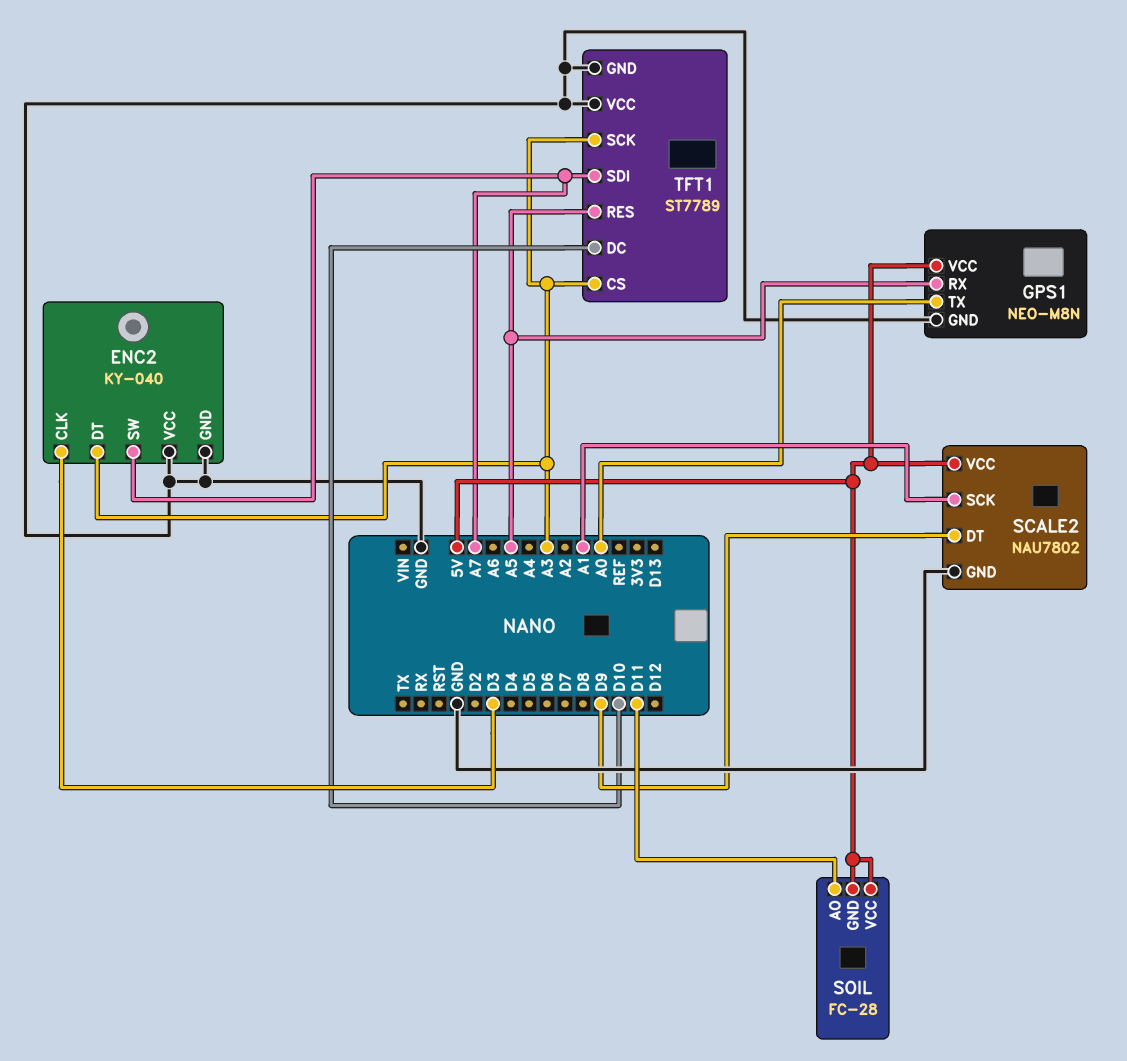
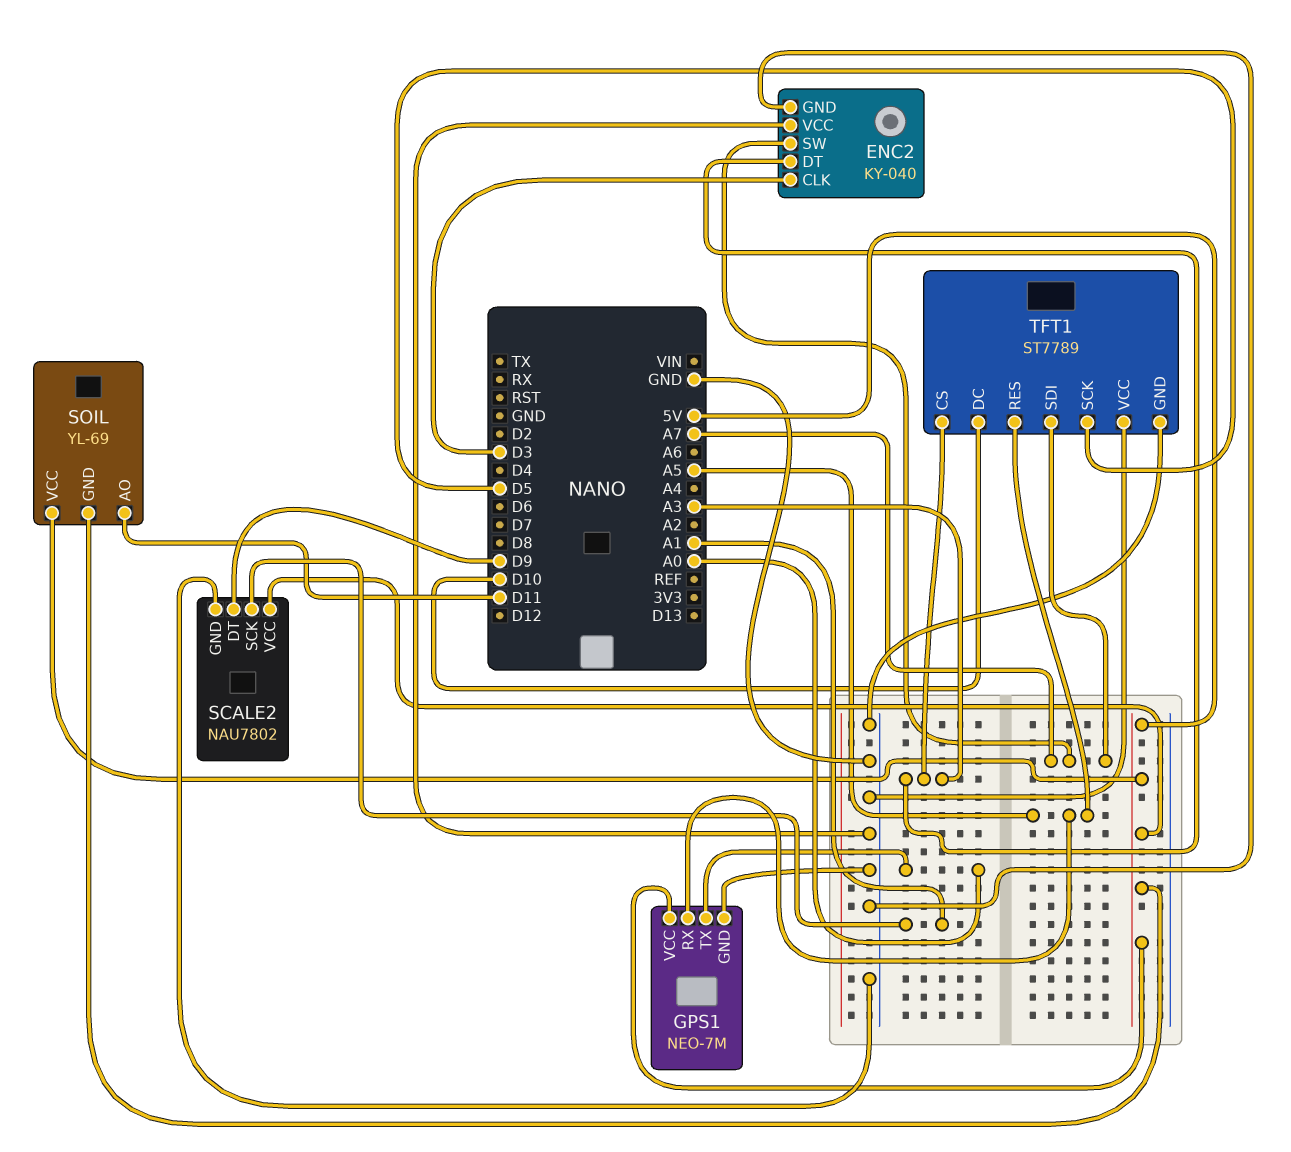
GPS1: NEO-M8N -> NEO-7M
SOIL: FC-28 -> YL-69
TFT1 pin SCK: A3 -> D5

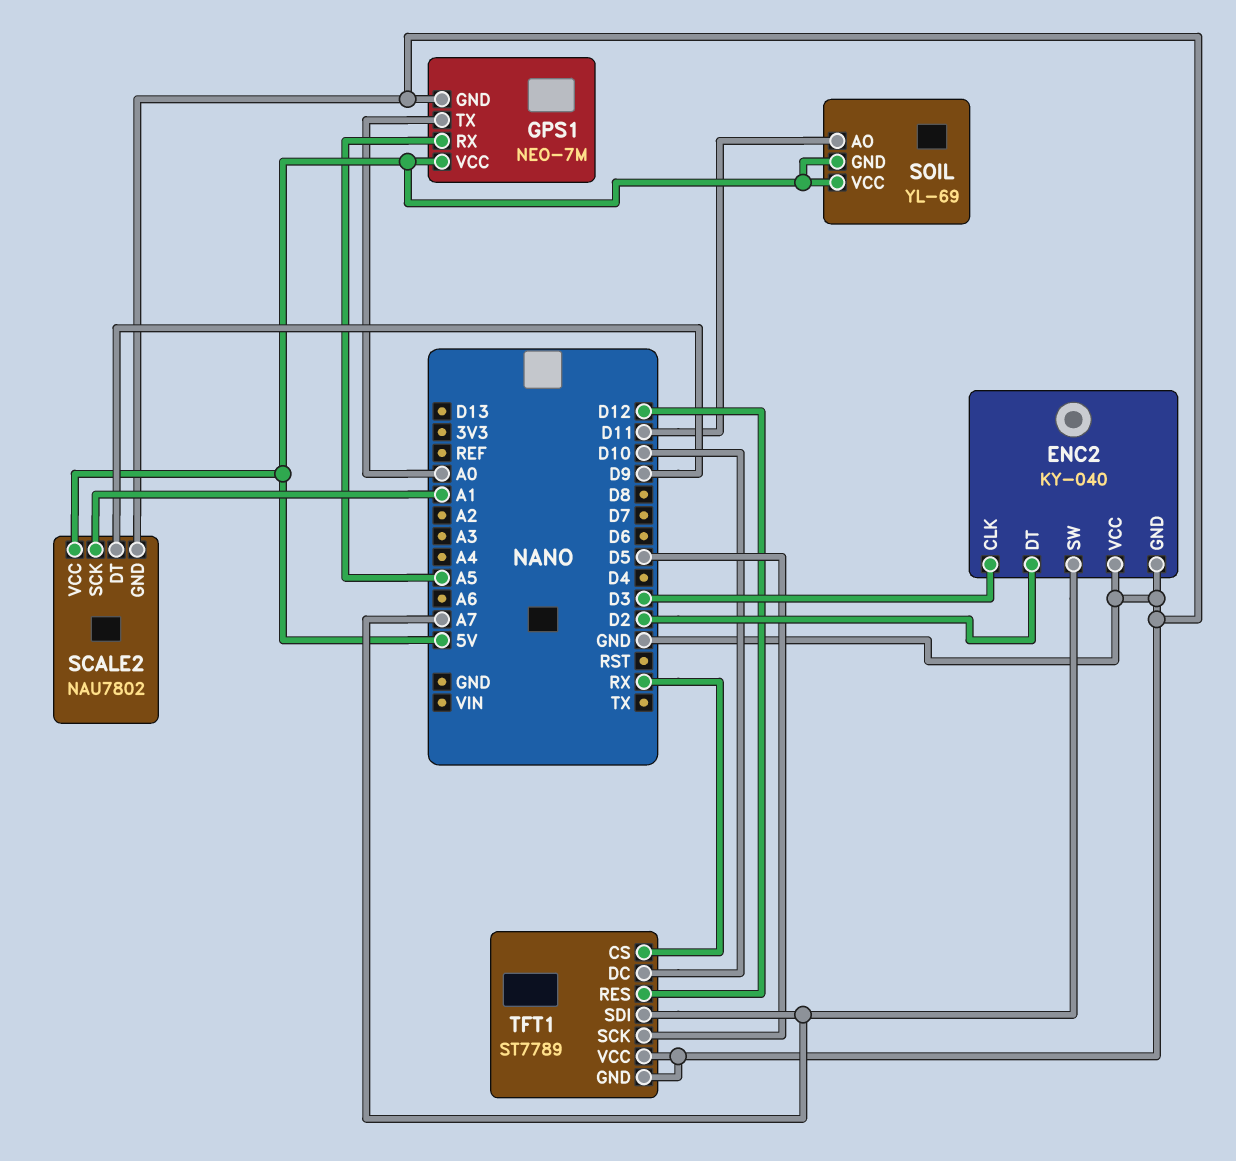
ENC2 pin DT: A3 -> D2
TFT1 pin CS: A3 -> RX
TFT1 pin RES: A5 -> D12

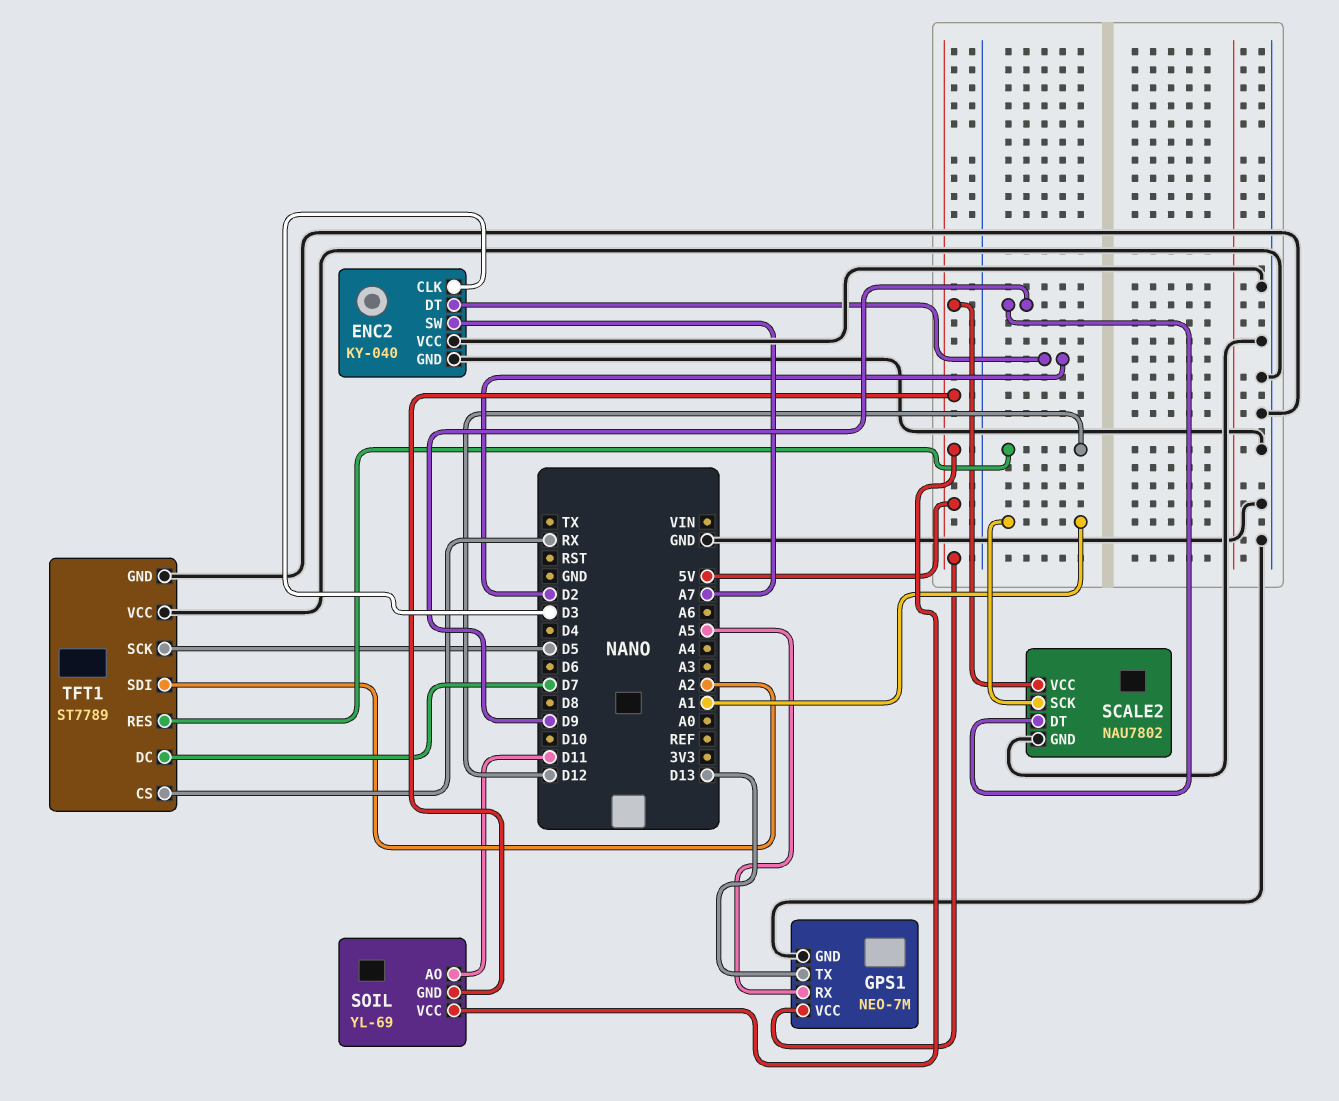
GPS1 pin TX: A0 -> D13
TFT1 pin DC: D10 -> D7
TFT1 pin SDI: A7 -> A2

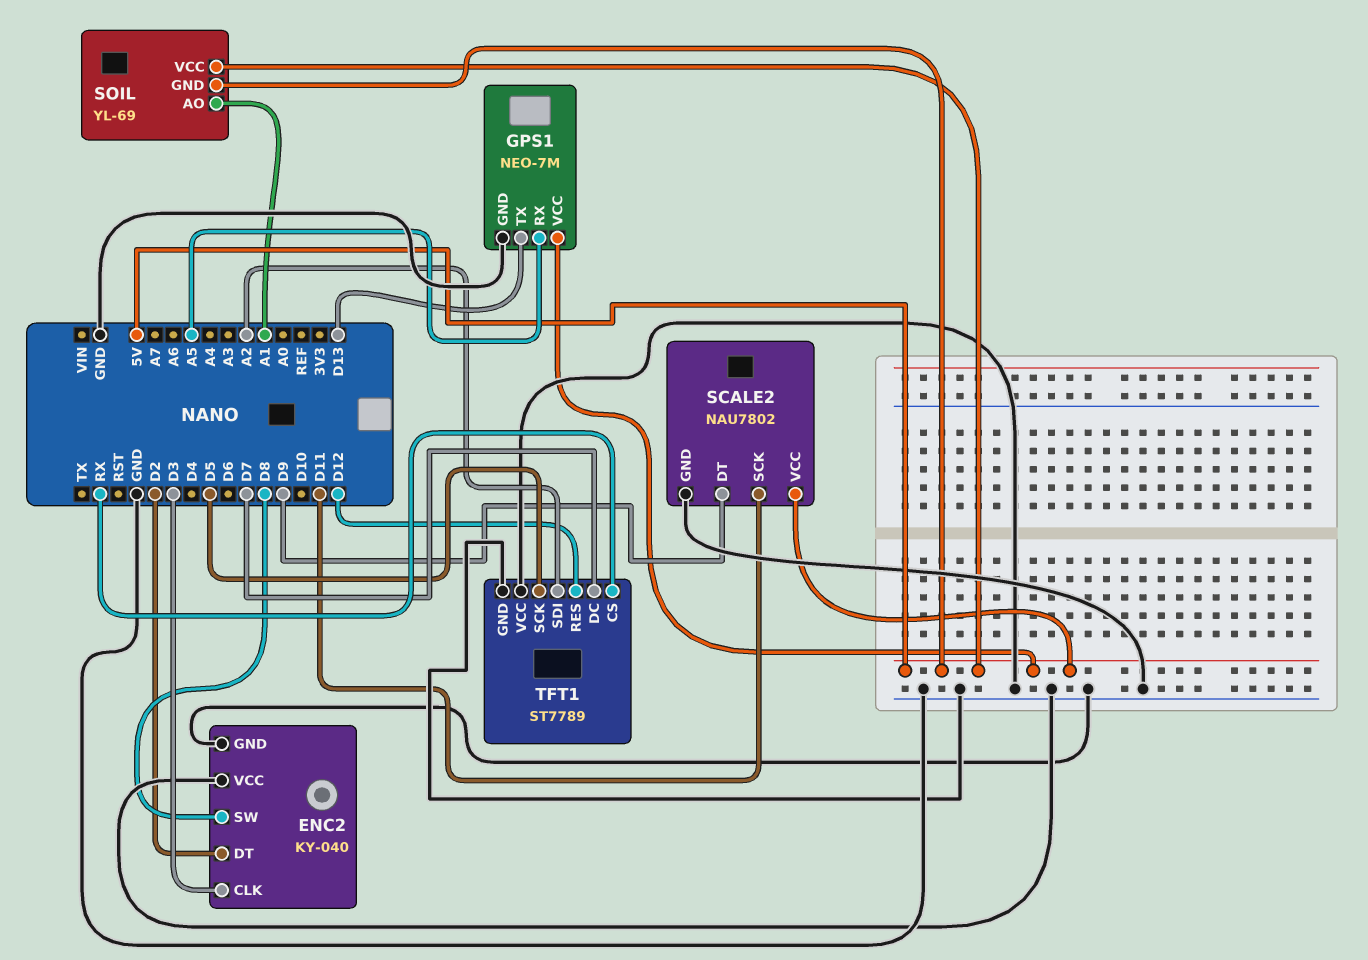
ENC2 pin SW: A7 -> D8
SCALE2 pin SCK: A1 -> D11
SOIL pin AO: D11 -> A1

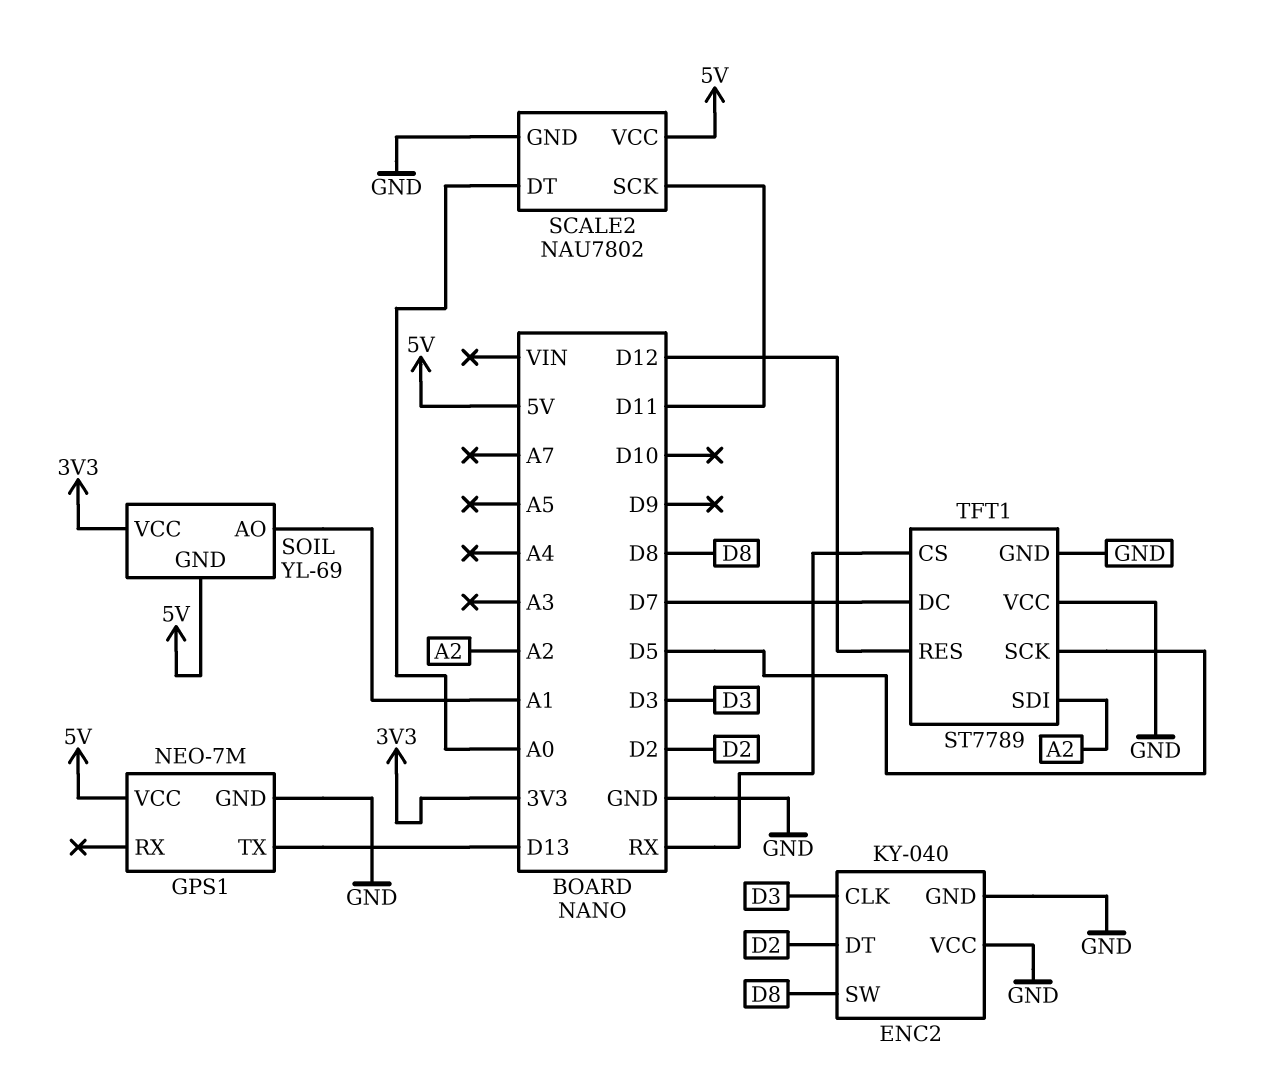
GPS1 pin RX: A5 -> none
SCALE2 pin DT: D9 -> A0
SOIL pin VCC: 5V -> 3V3

